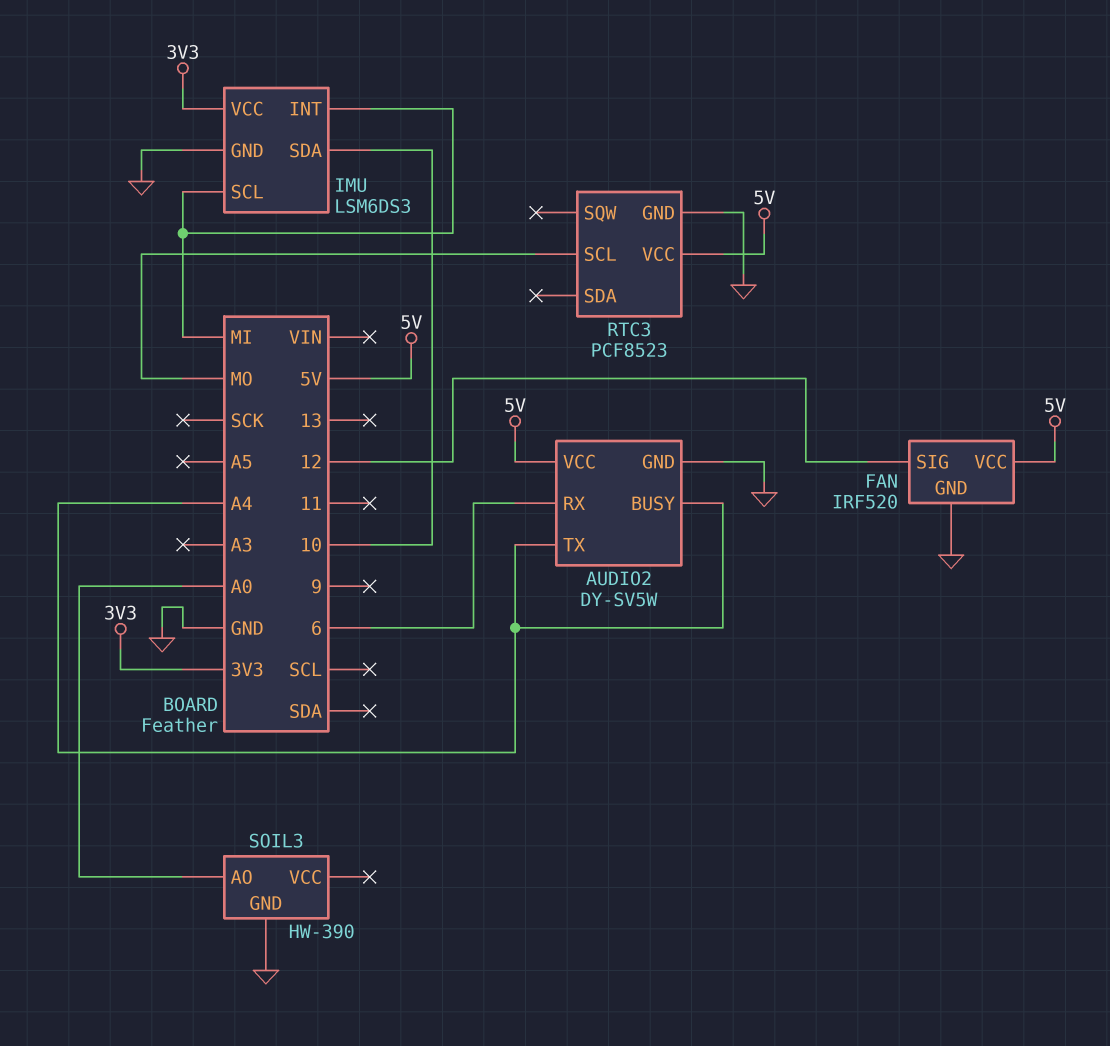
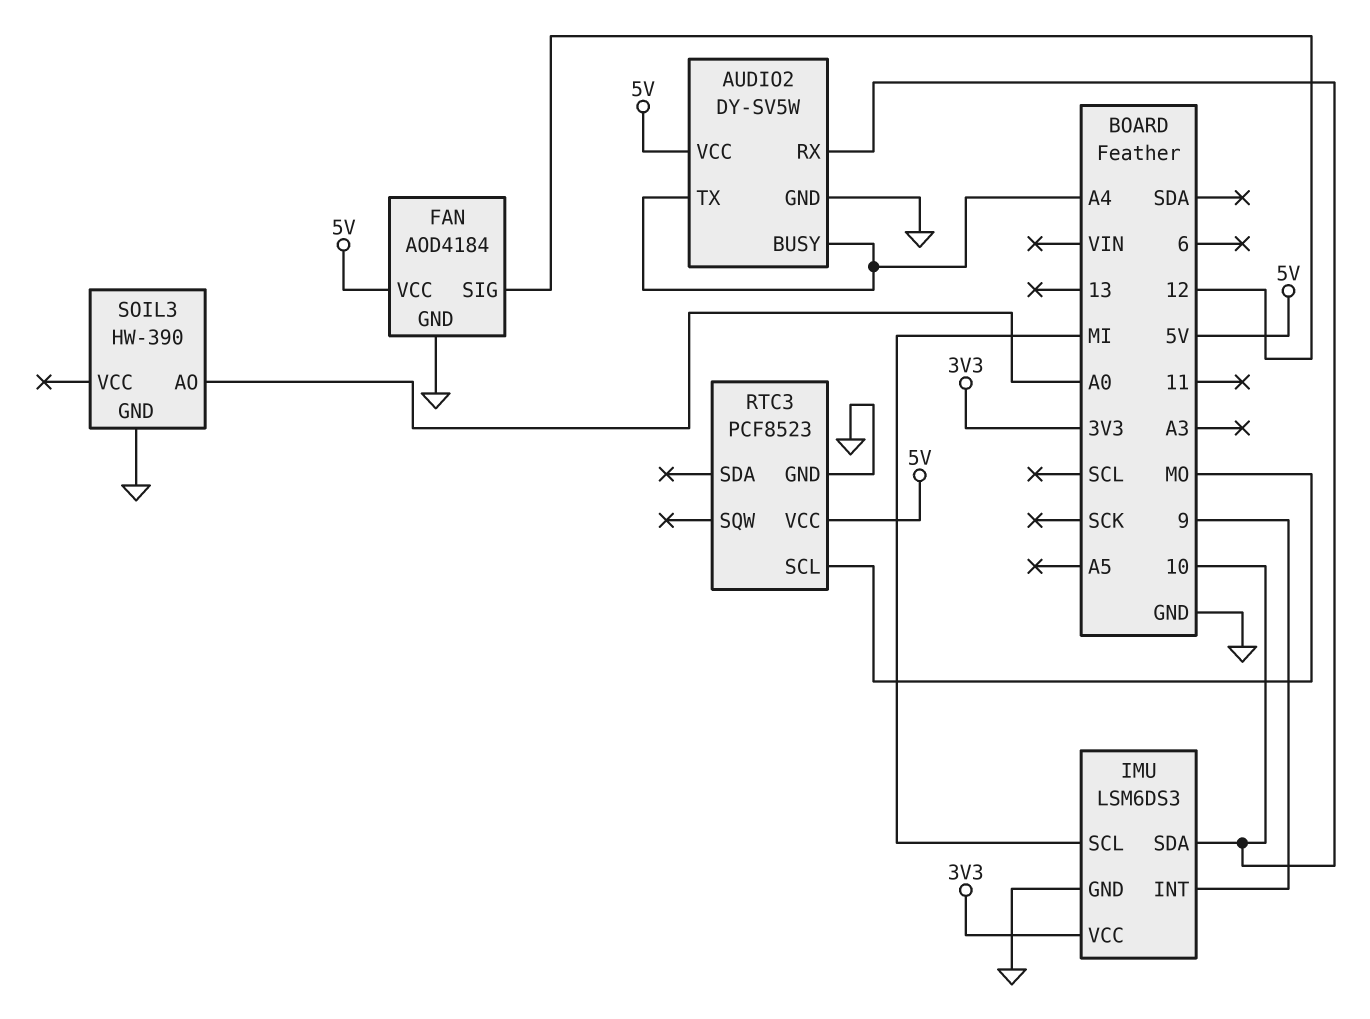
AUDIO2 pin RX: 6 -> 10
FAN: IRF520 -> AOD4184
IMU pin INT: MI -> 9

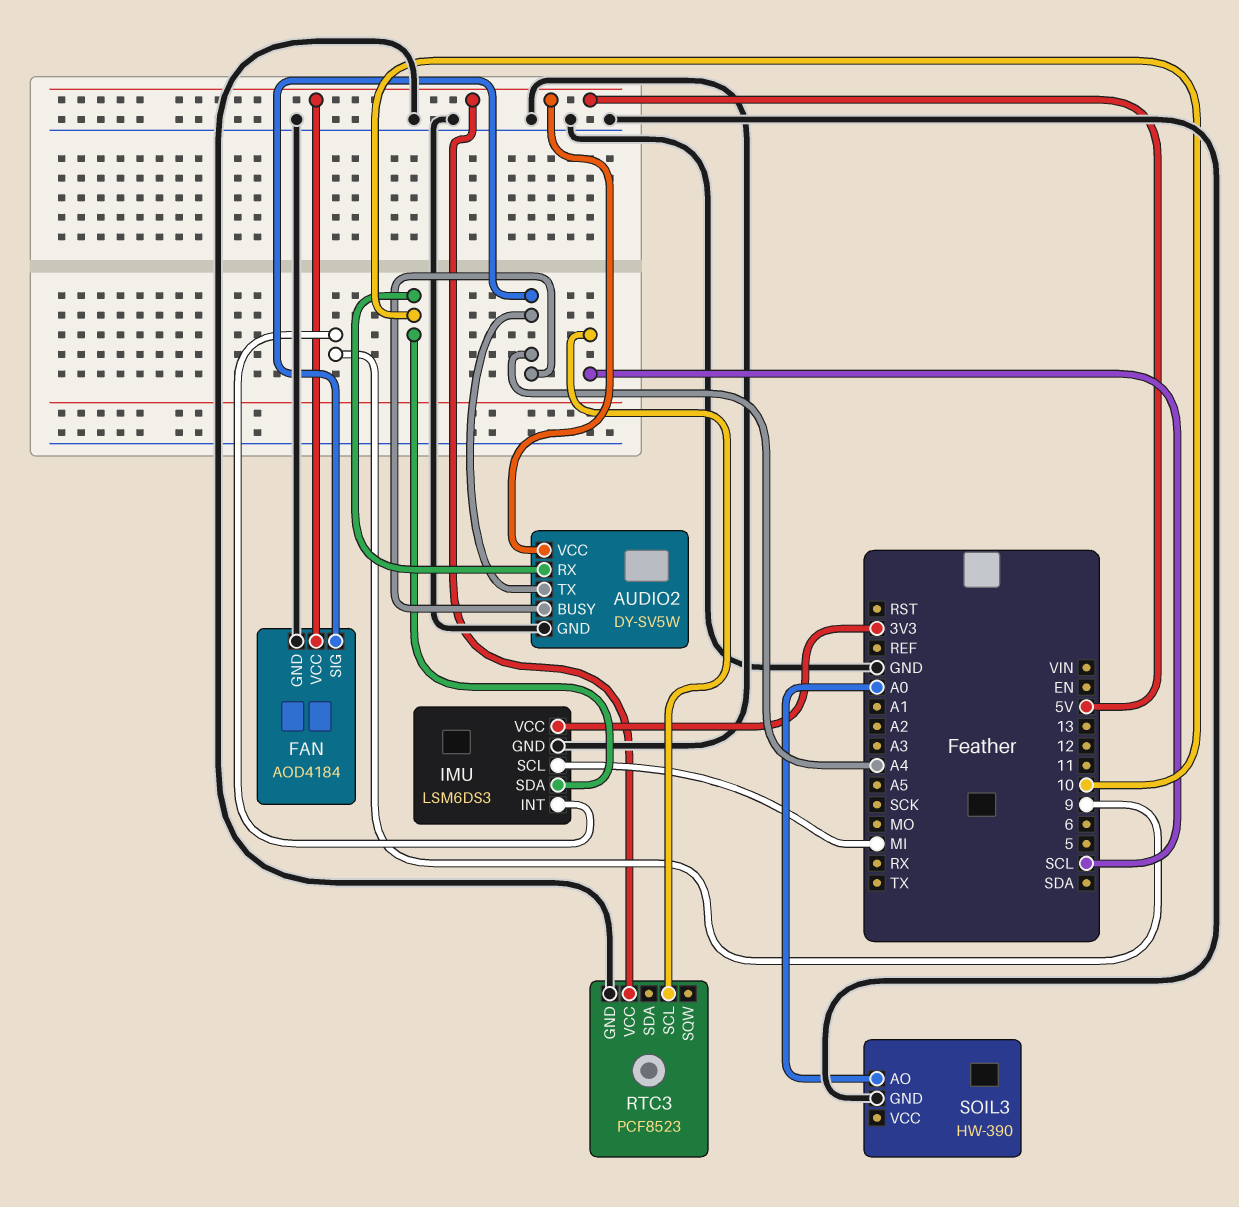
FAN pin SIG: 12 -> A4
RTC3 pin SCL: MO -> SCL

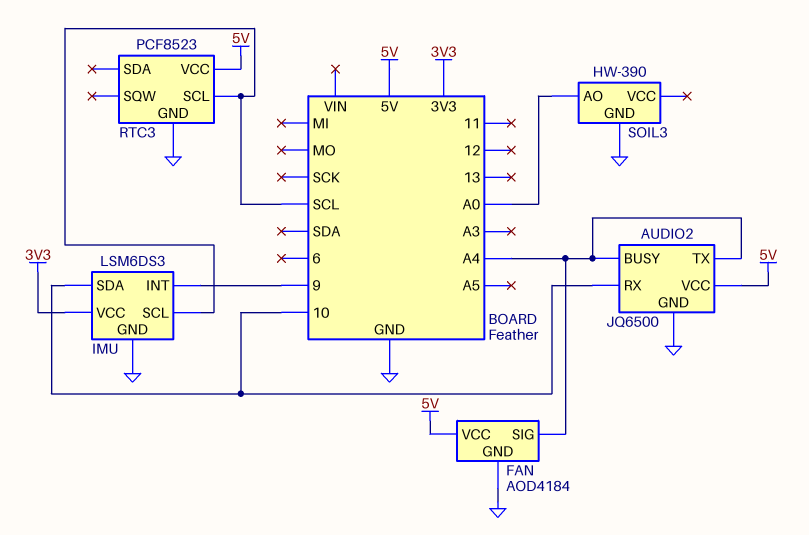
AUDIO2: DY-SV5W -> JQ6500
IMU pin SCL: MI -> SCL

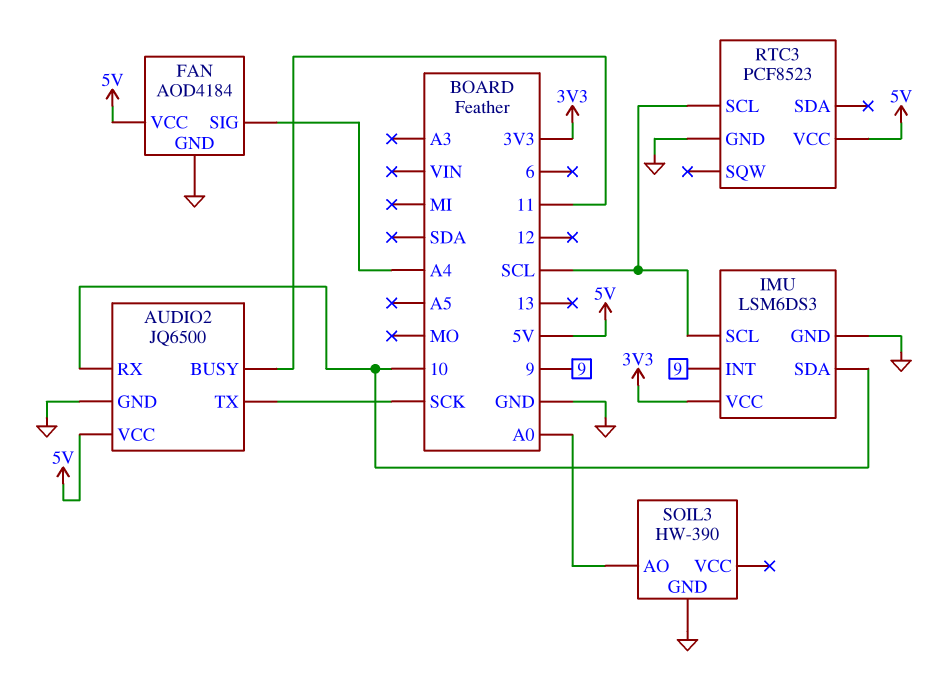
AUDIO2 pin BUSY: A4 -> 11
AUDIO2 pin TX: A4 -> SCK

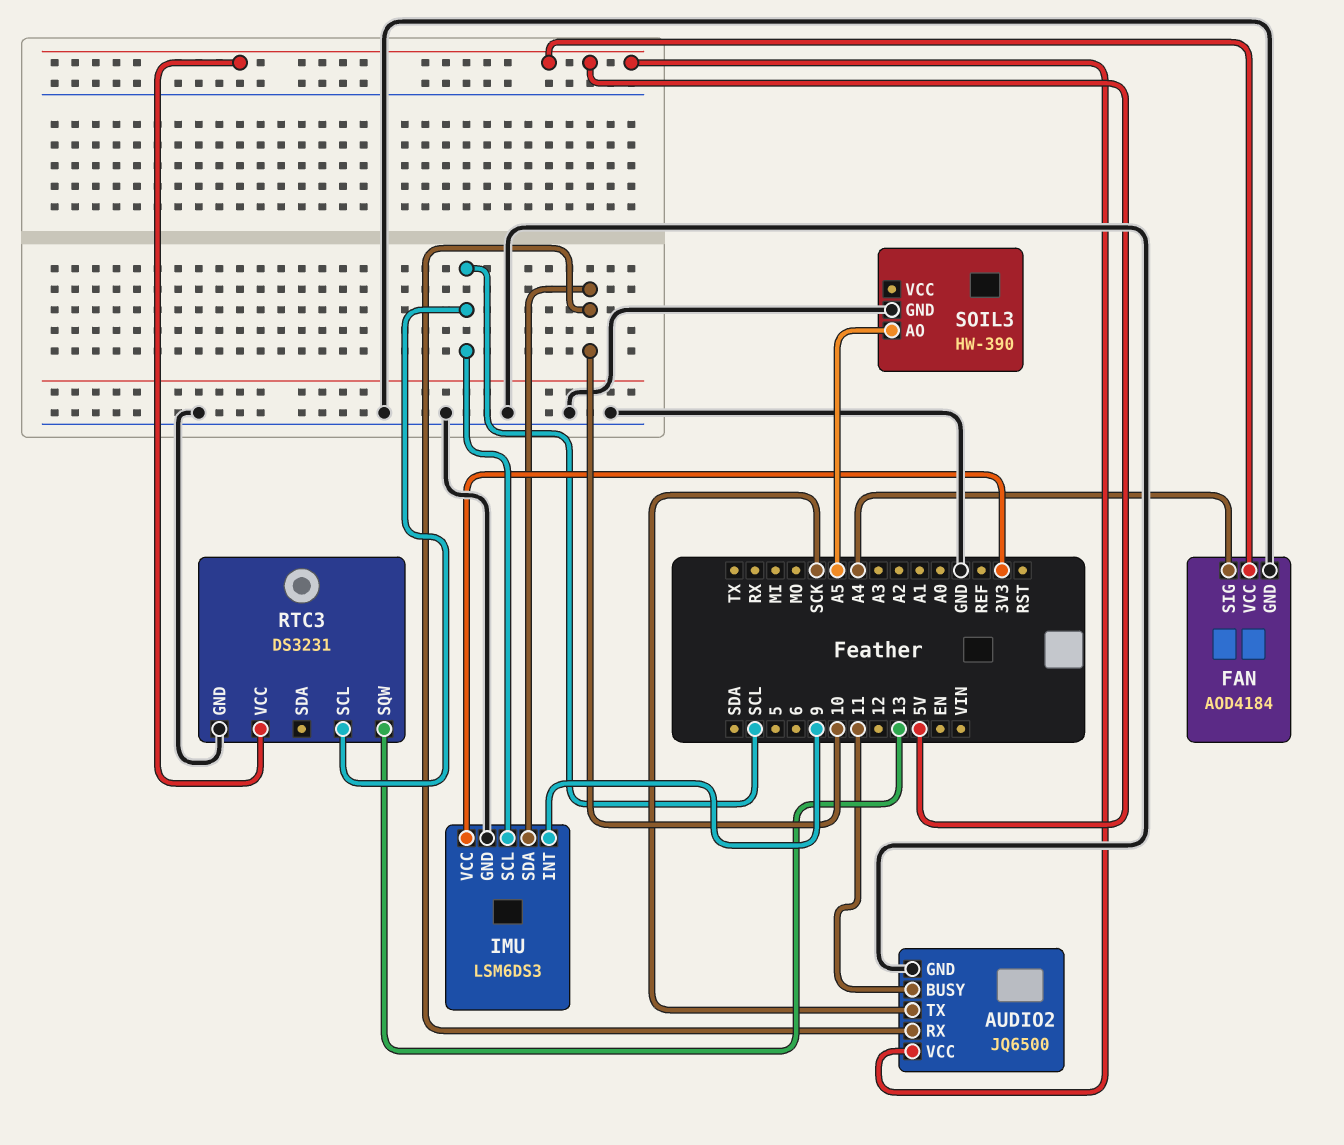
RTC3: PCF8523 -> DS3231
RTC3 pin SQW: none -> 13
SOIL3 pin AO: A0 -> A5

